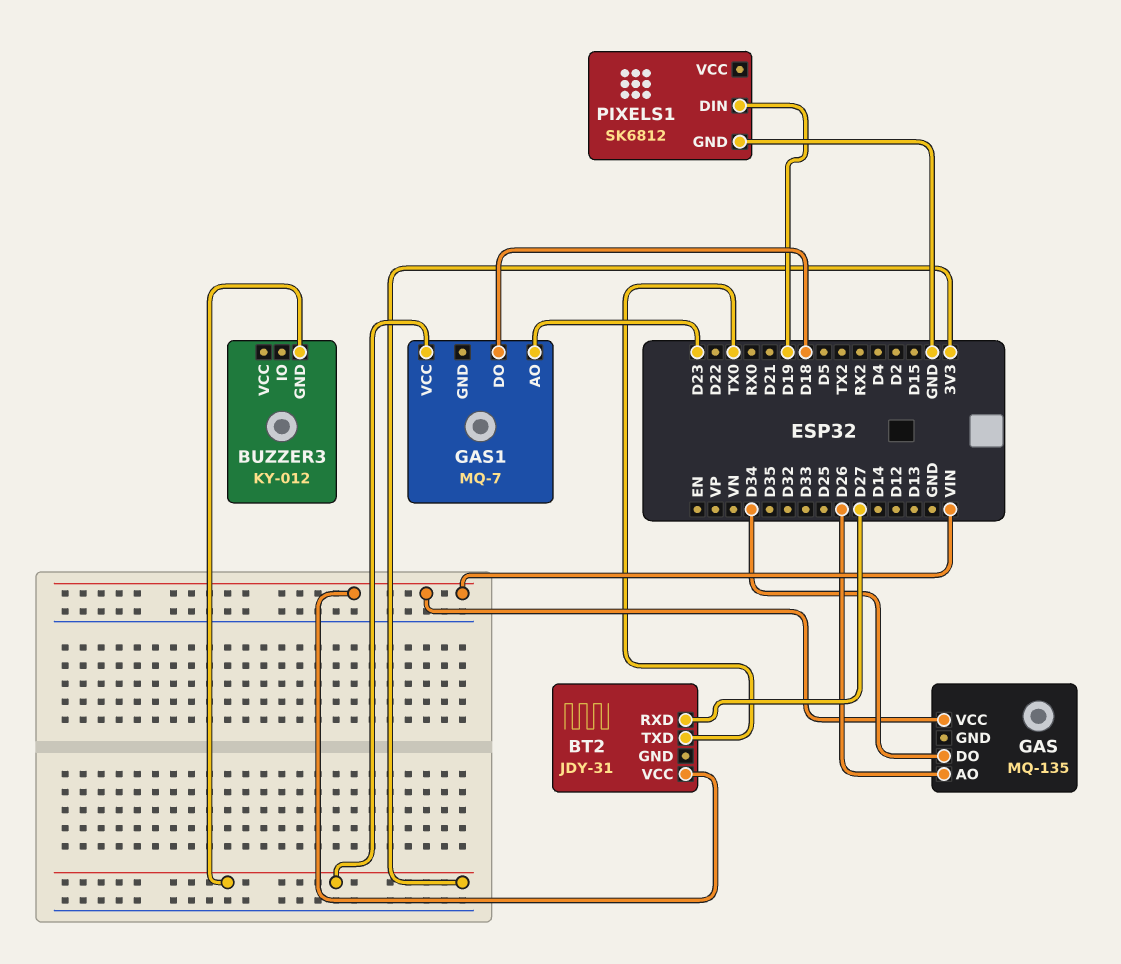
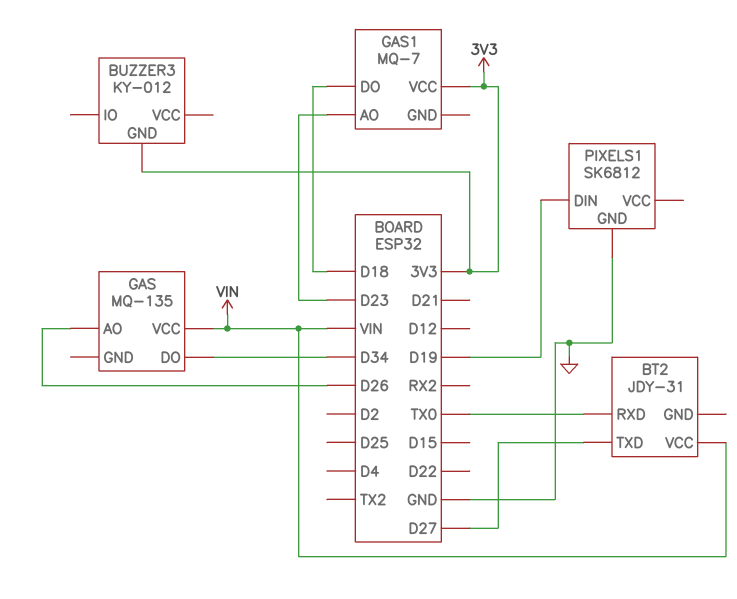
BT2 pin RXD: D27 -> TX0
BT2 pin TXD: TX0 -> D27

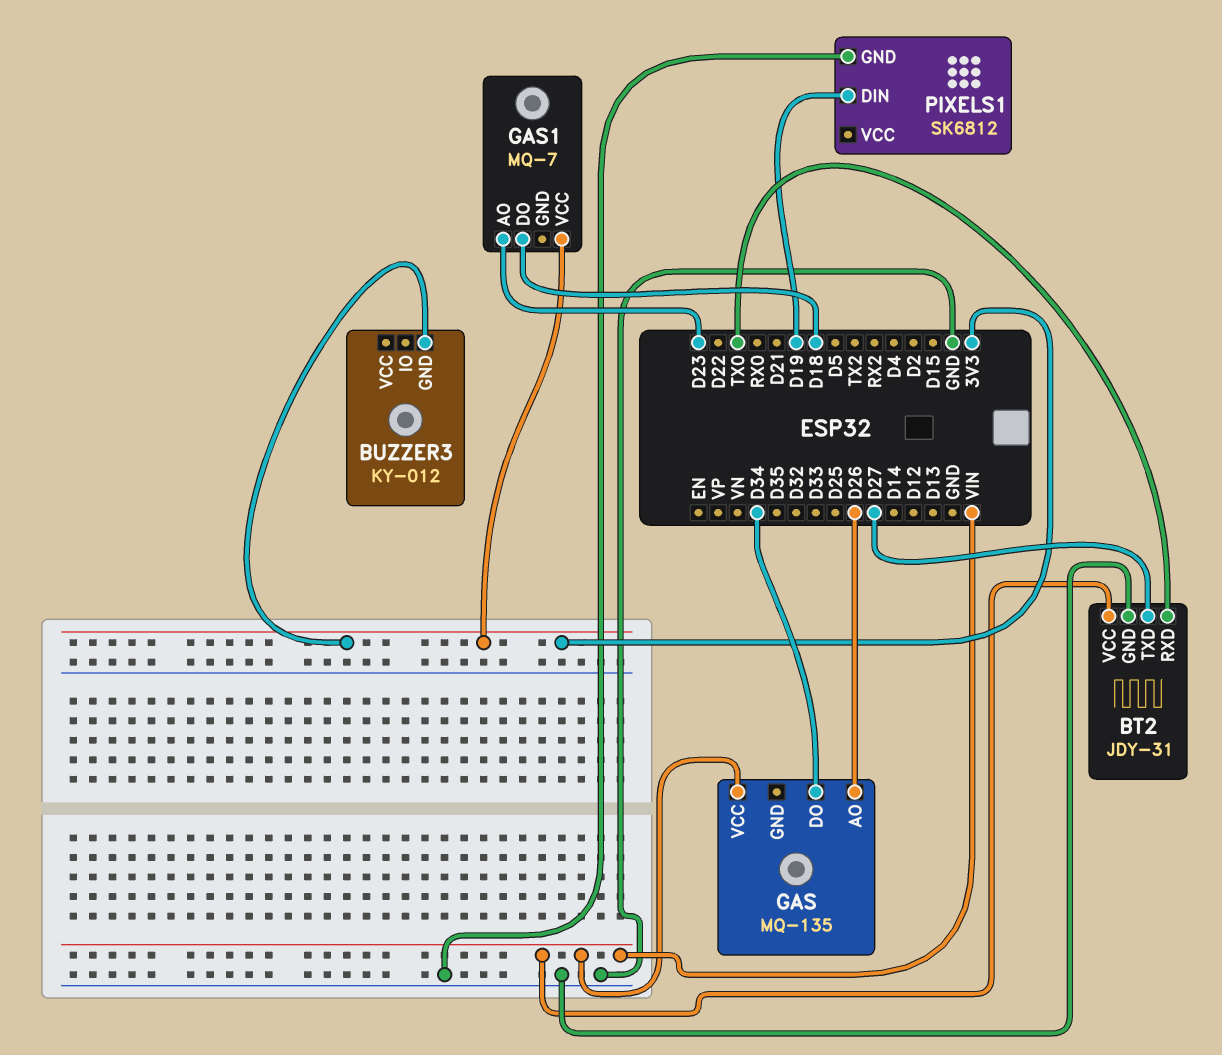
BT2 pin GND: none -> GND

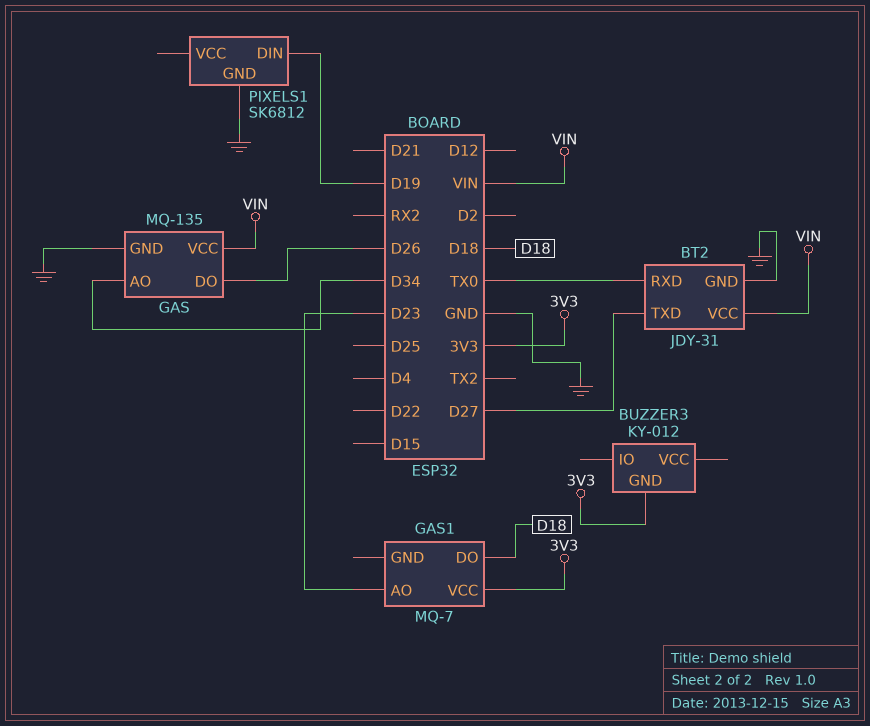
GAS pin AO: D26 -> D34
GAS pin DO: D34 -> D26
GAS pin GND: none -> GND

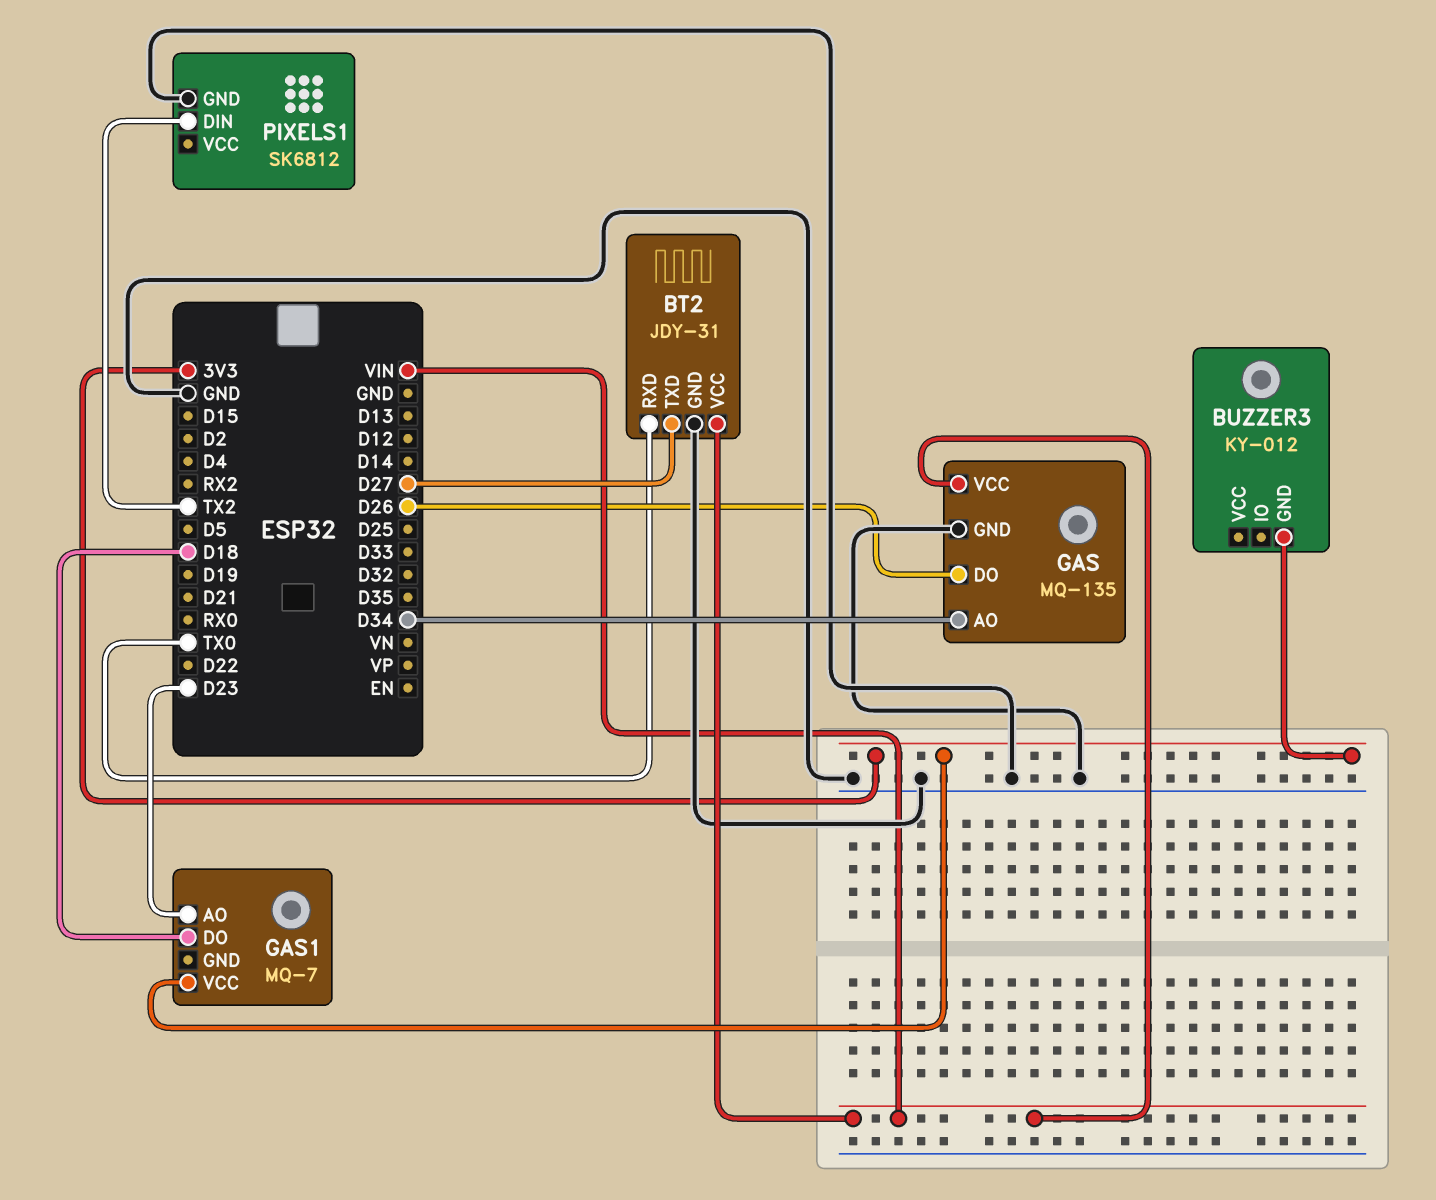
PIXELS1 pin DIN: D19 -> TX2

